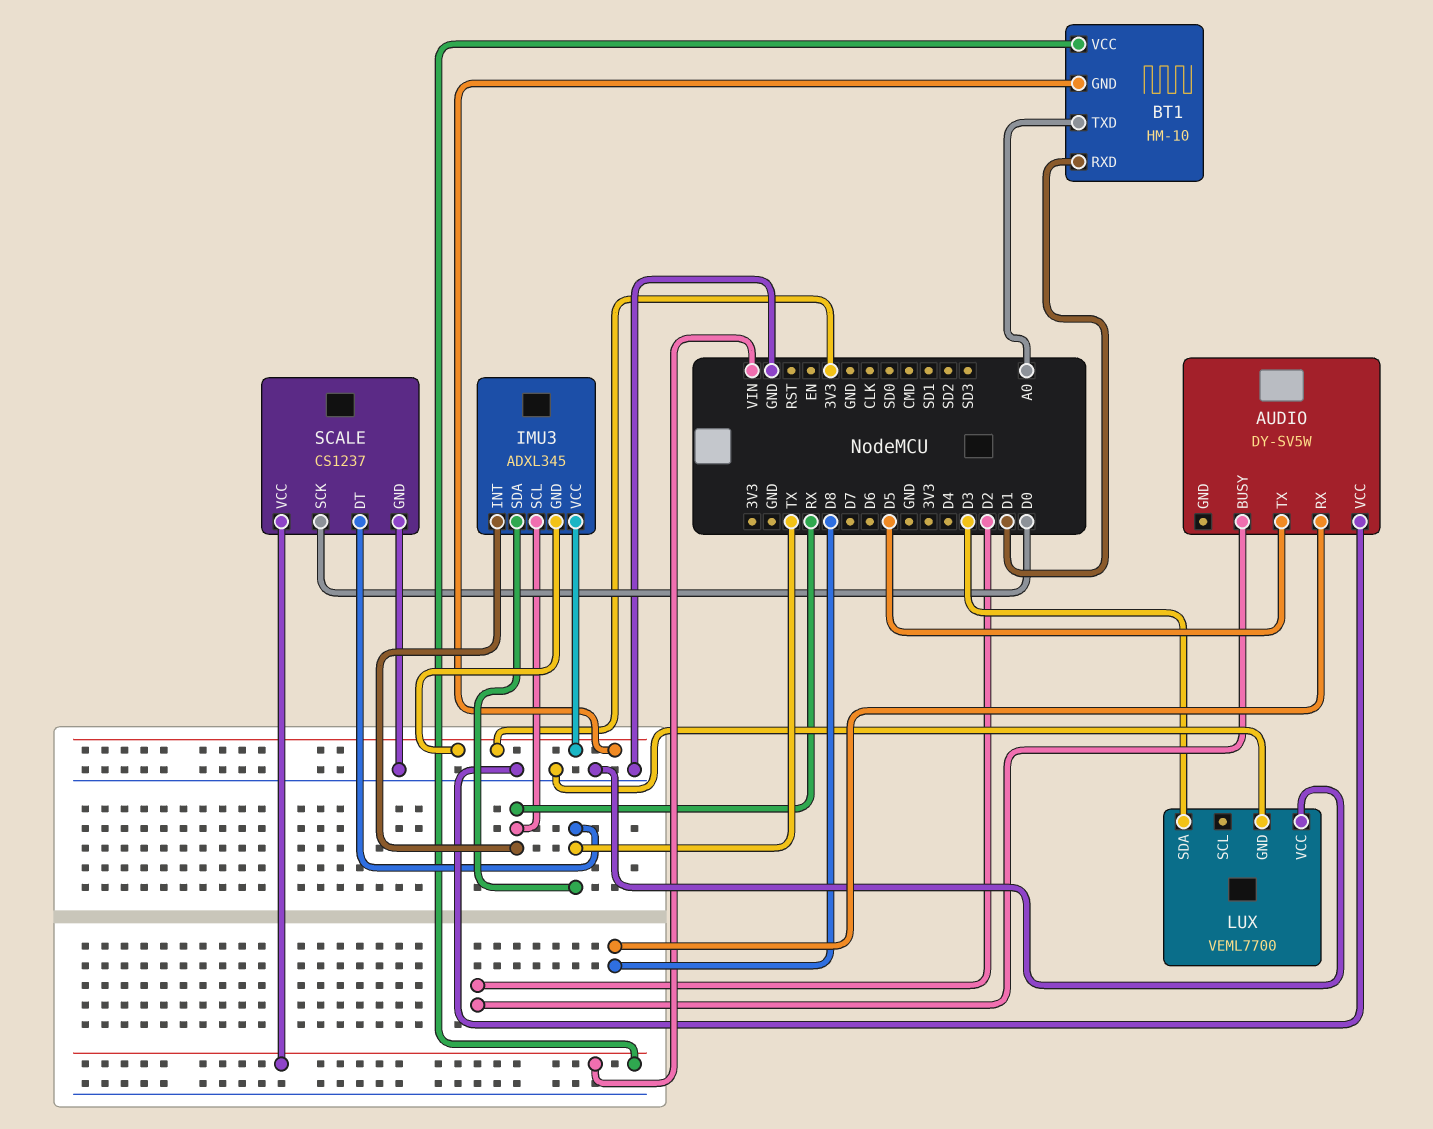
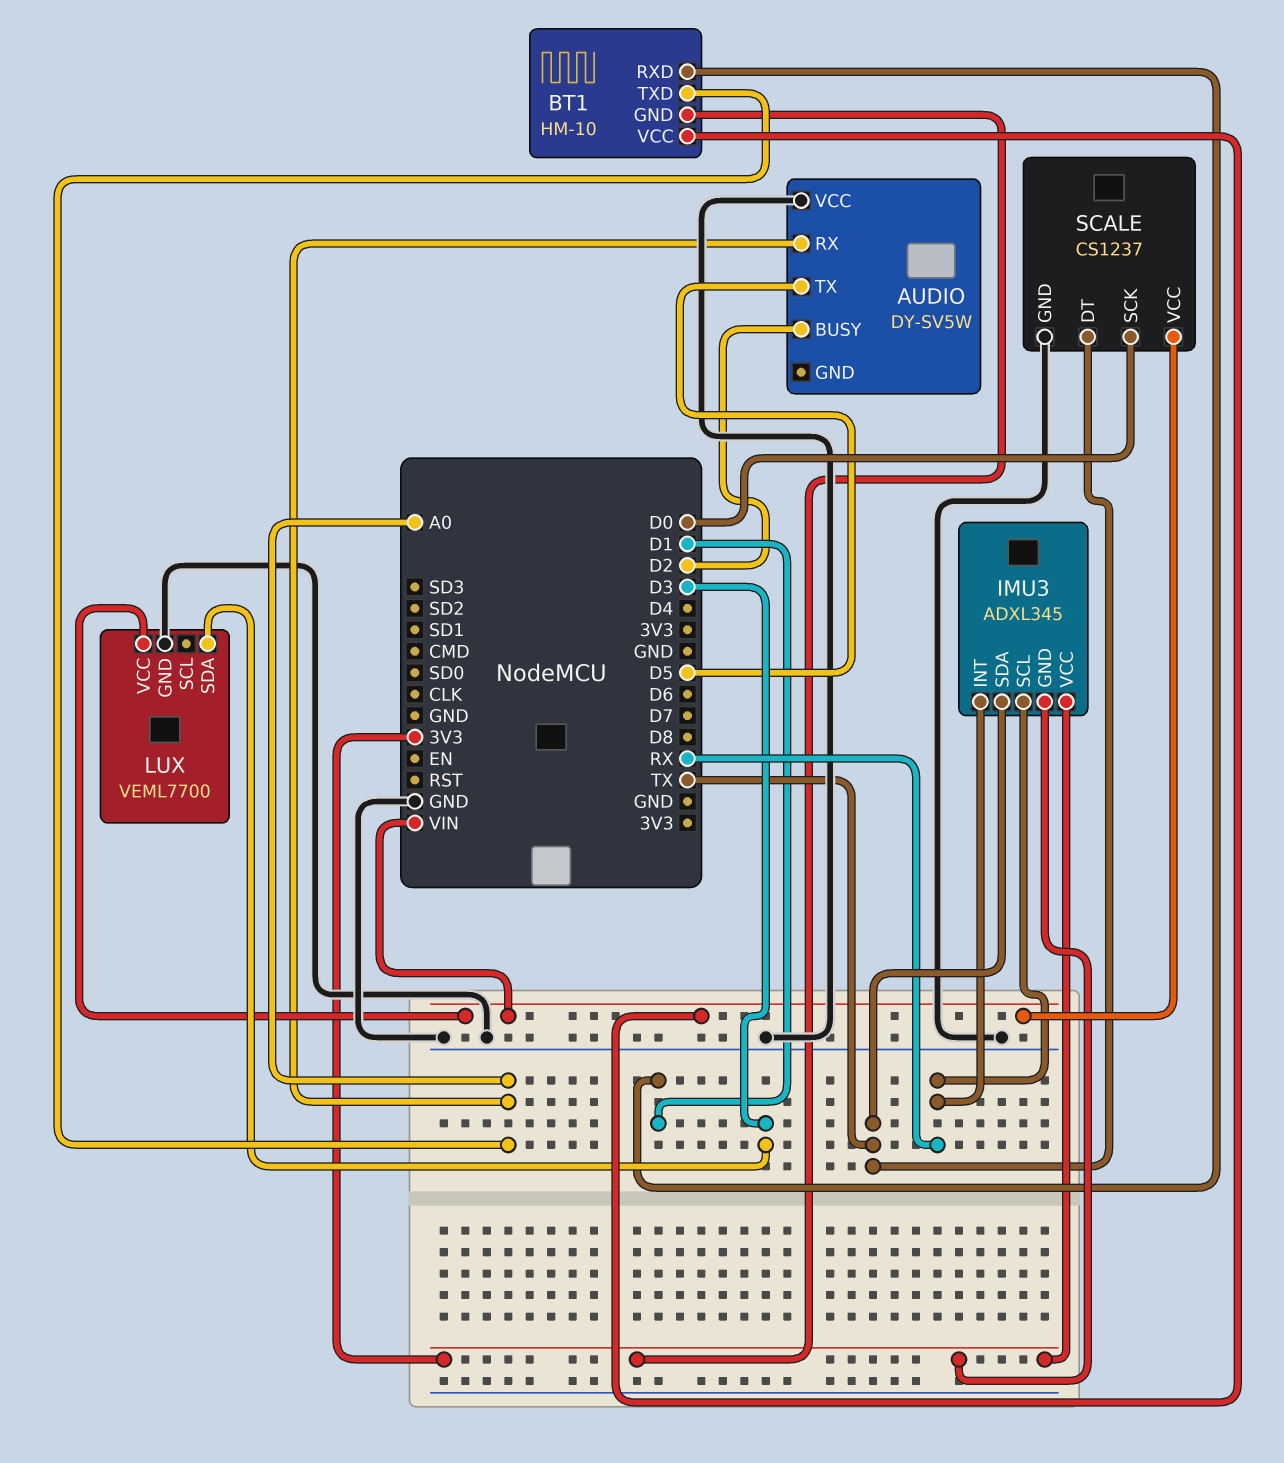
AUDIO pin RX: D8 -> A0
LUX pin VCC: GND -> VIN

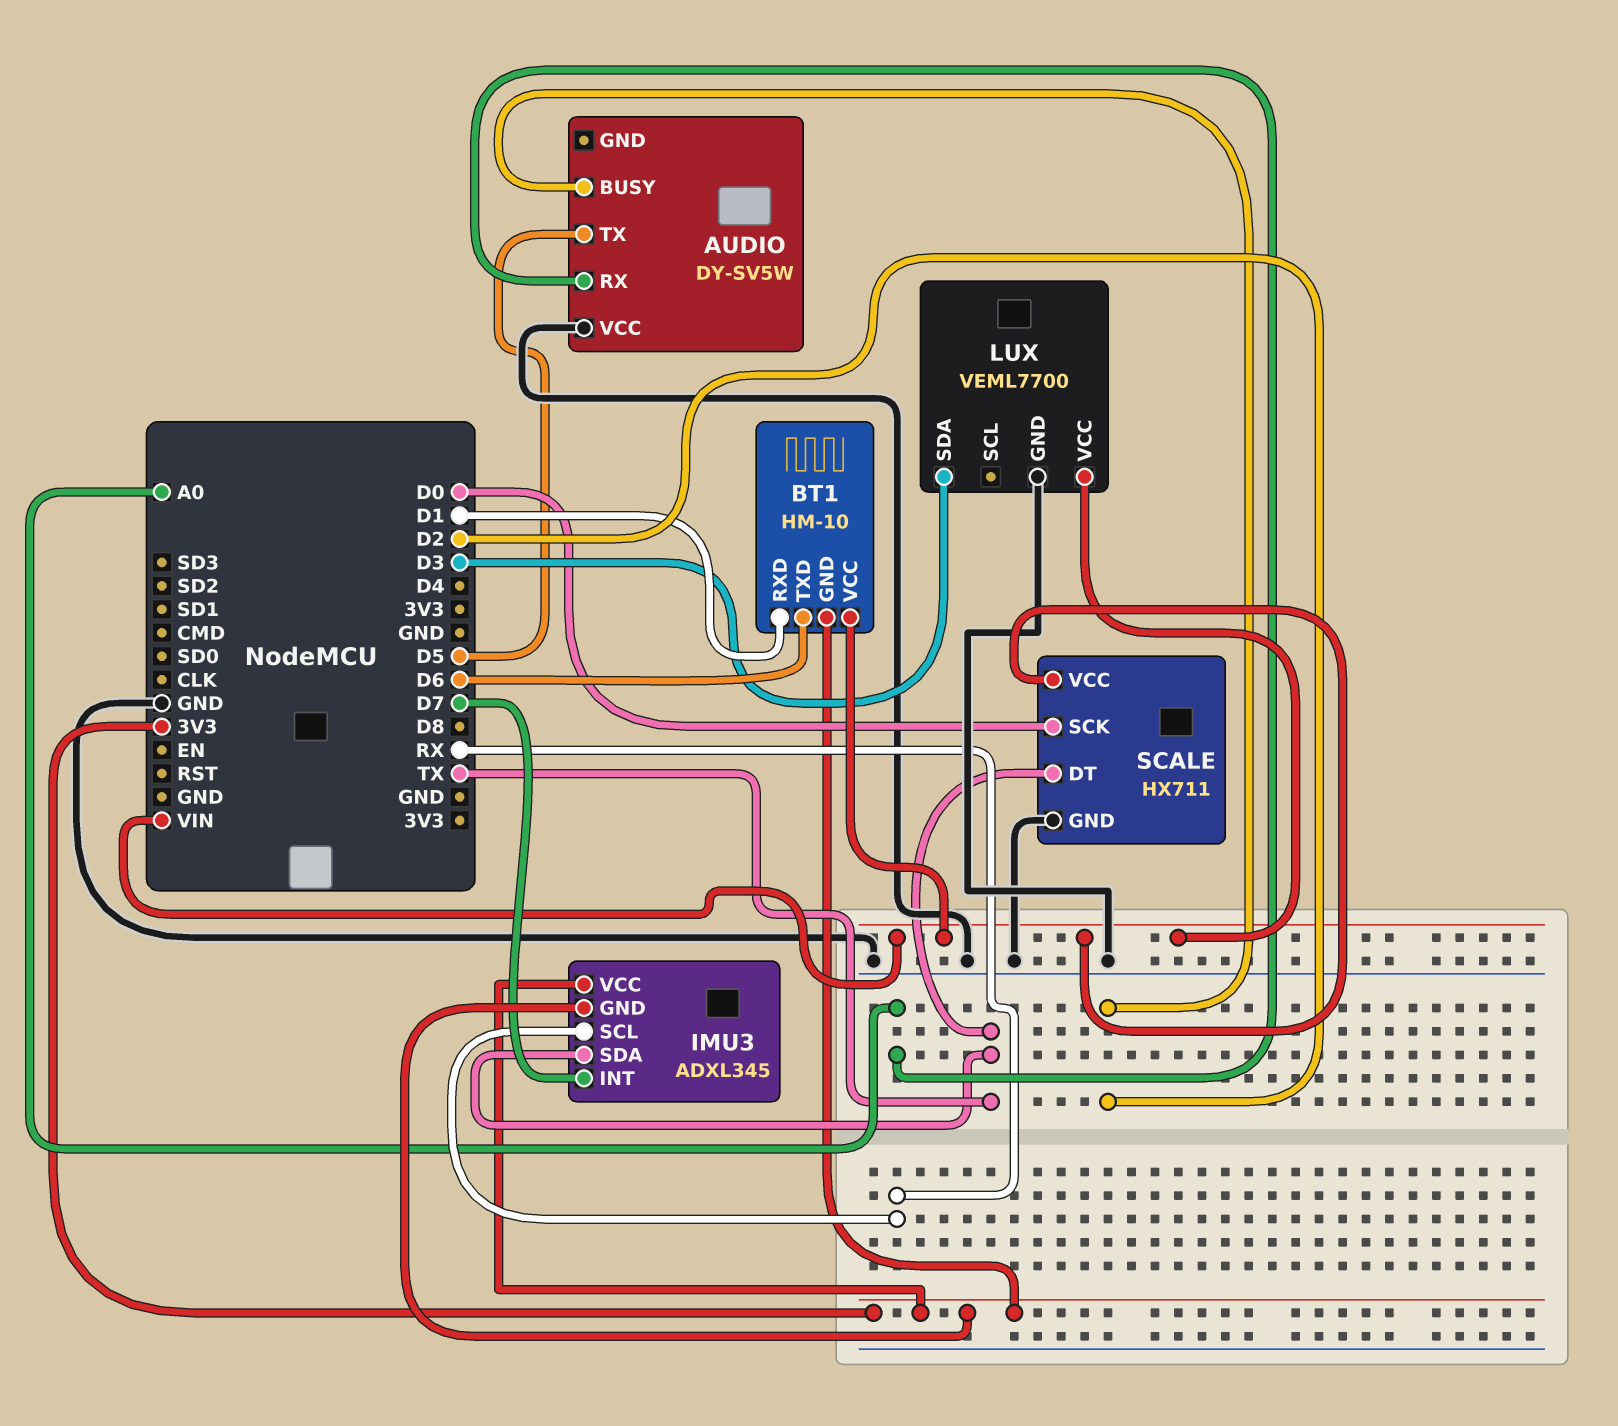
BT1 pin TXD: A0 -> D6
IMU3 pin INT: RX -> D7
SCALE: CS1237 -> HX711

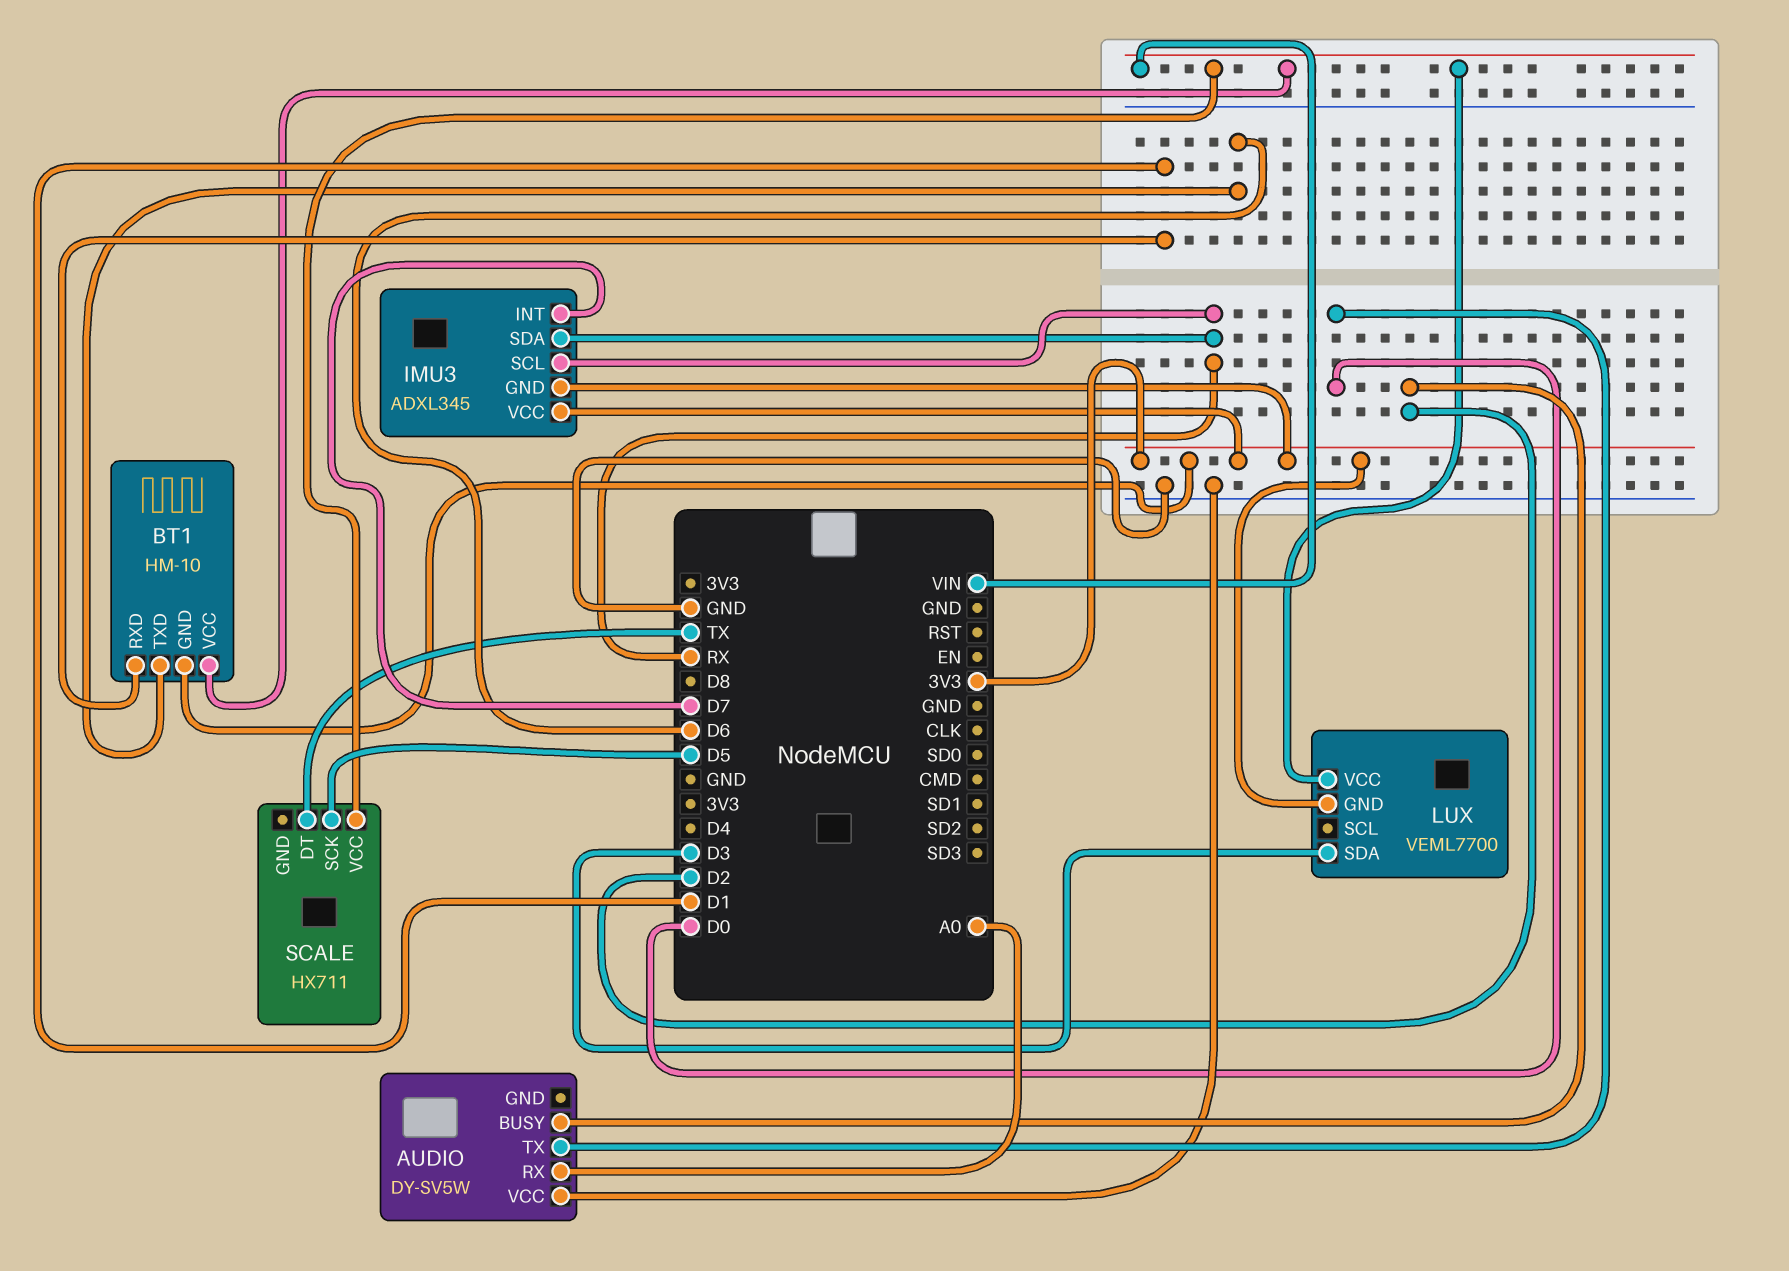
AUDIO pin TX: D5 -> D0
IMU3 pin SDA: TX -> RX
LUX pin GND: GND -> 3V3
SCALE pin GND: GND -> none
SCALE pin SCK: D0 -> D5

